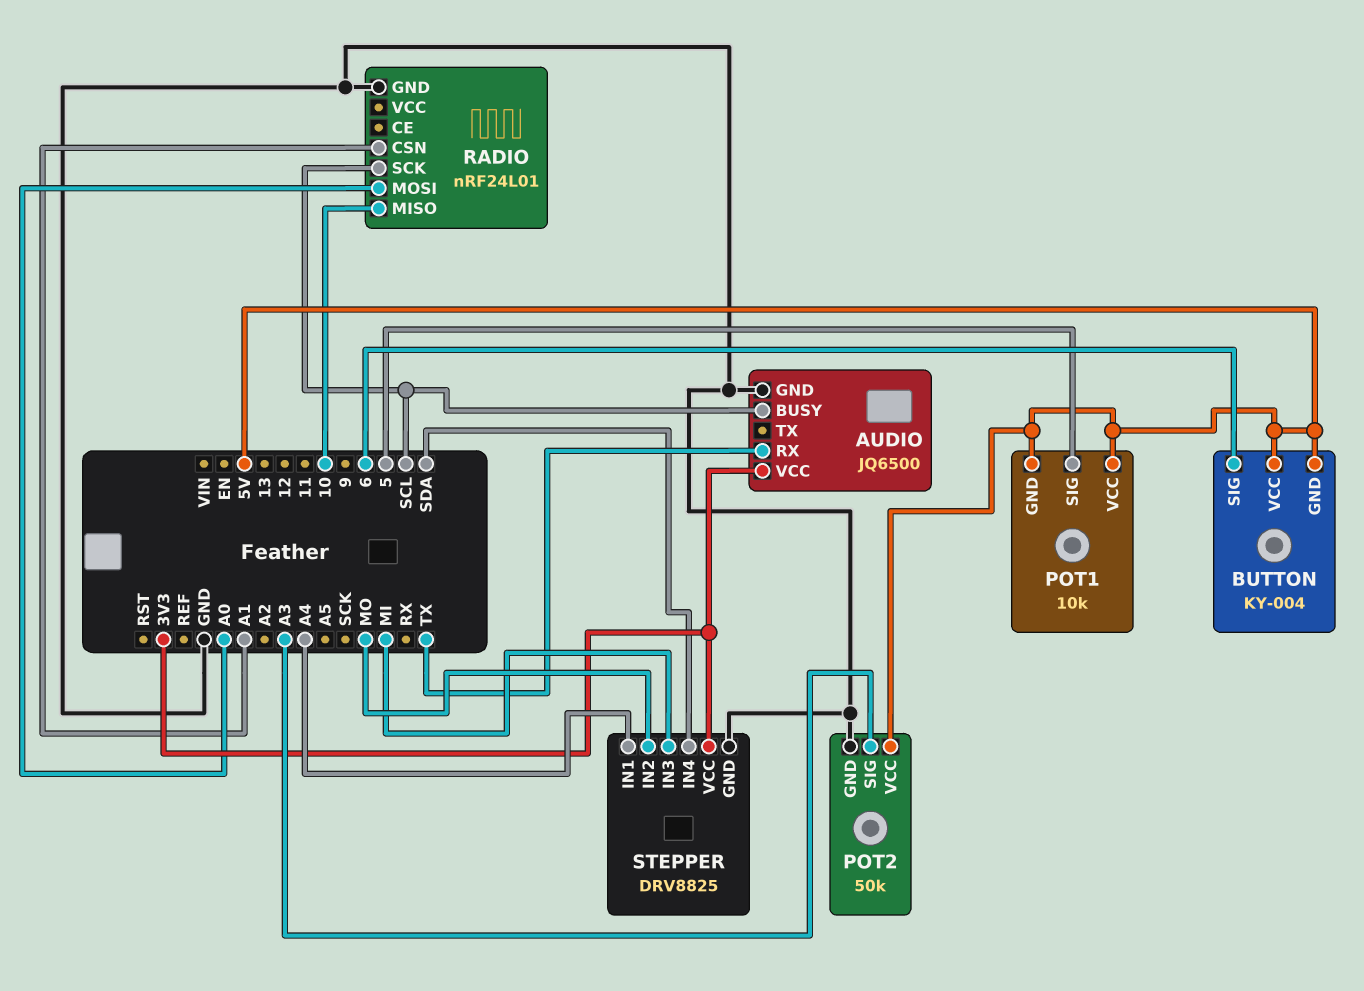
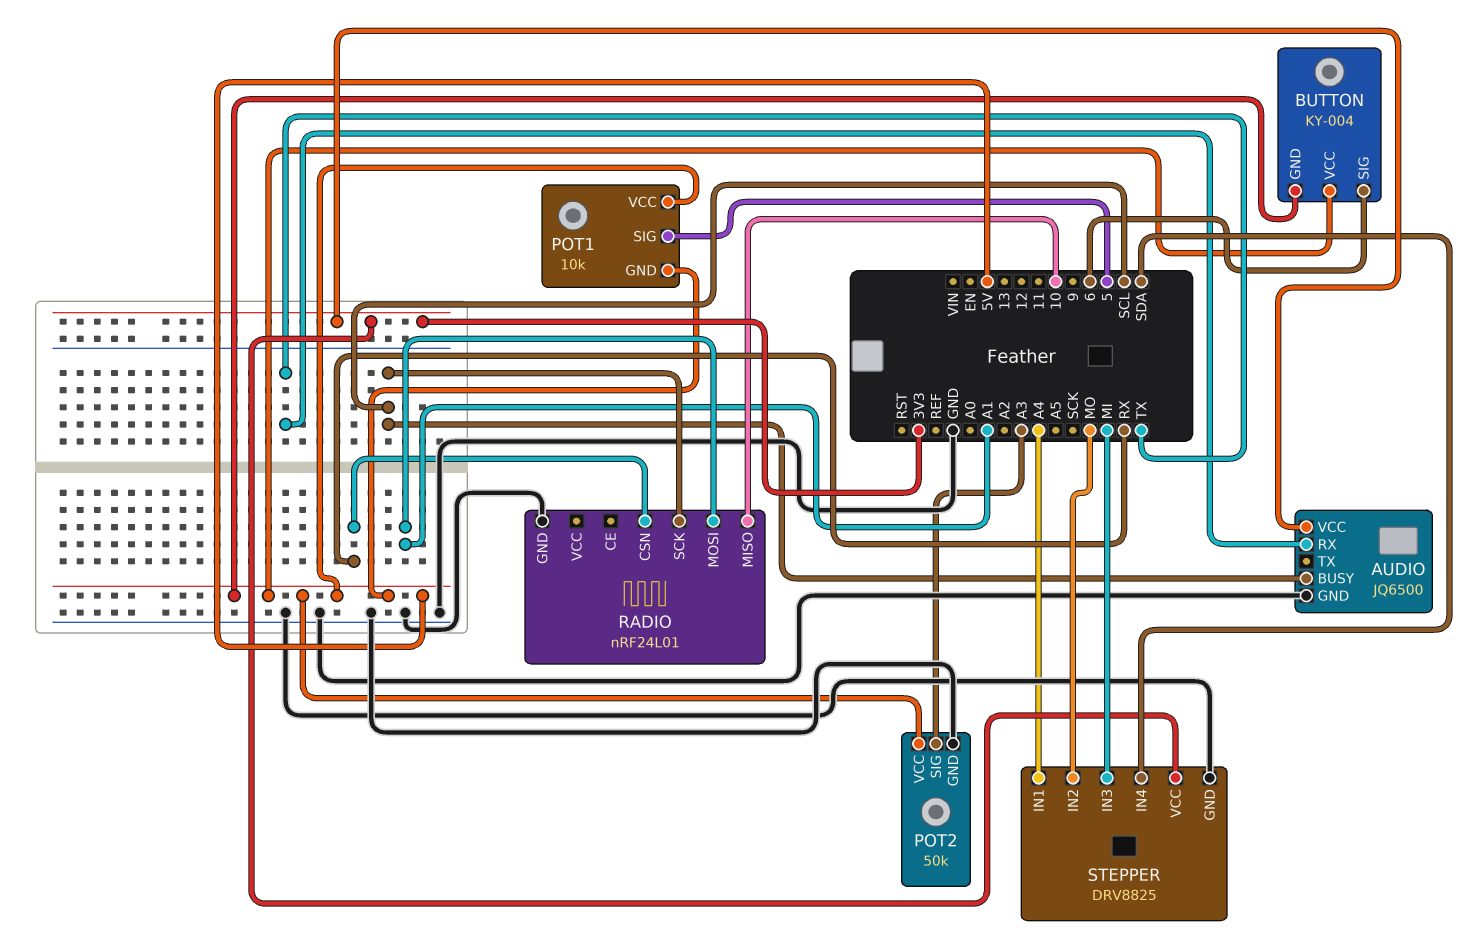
RADIO pin CSN: A1 -> RX
RADIO pin MOSI: A0 -> A1

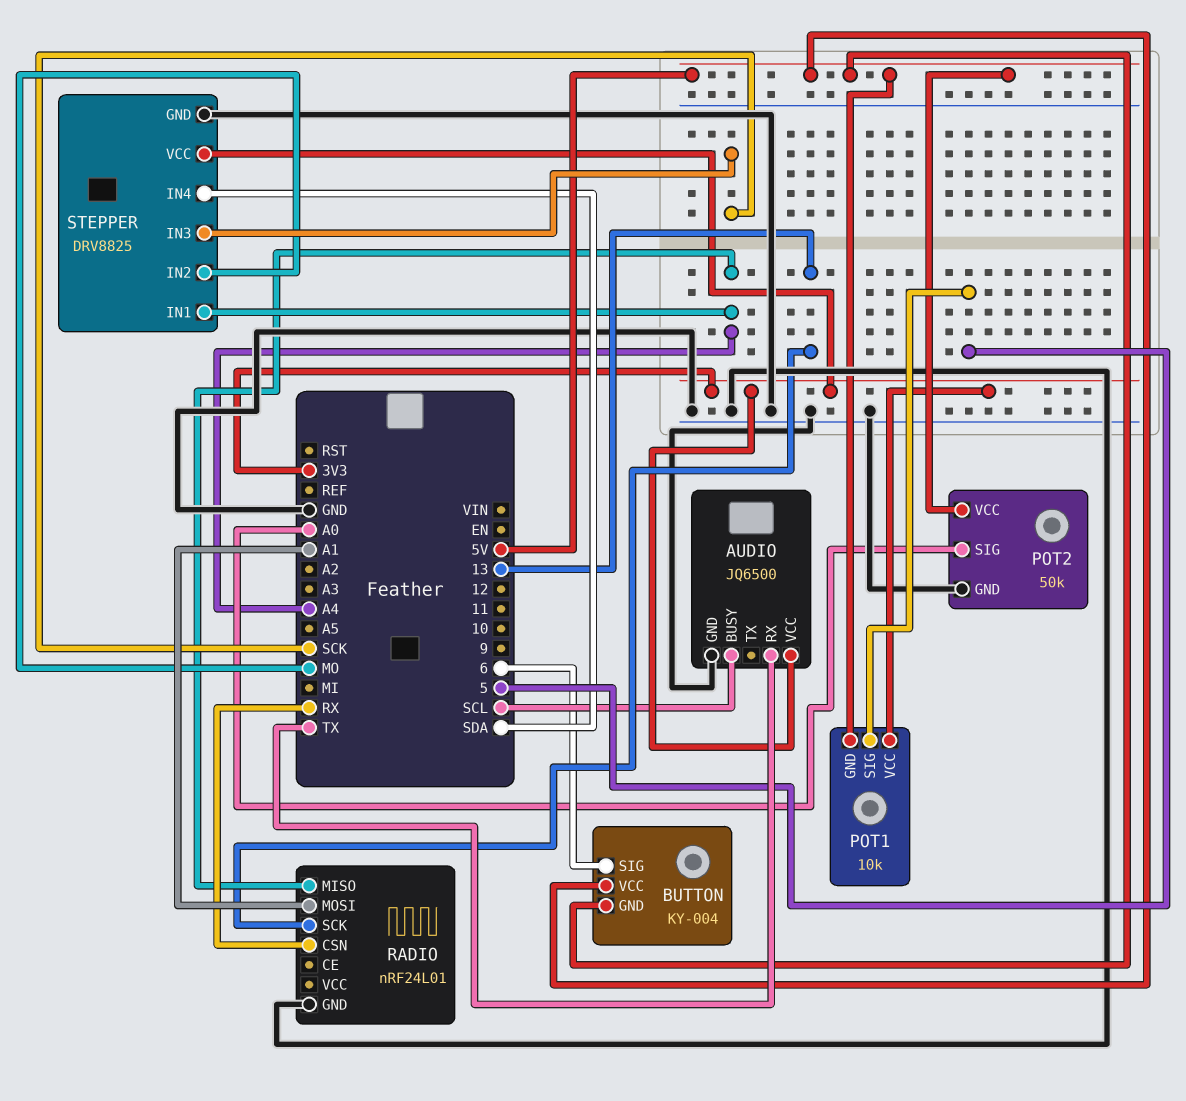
POT1 pin VCC: 5V -> 3V3
POT2 pin SIG: A3 -> A0
RADIO pin MISO: 10 -> A4
RADIO pin SCK: SCL -> 13
STEPPER pin IN3: MI -> SCK

